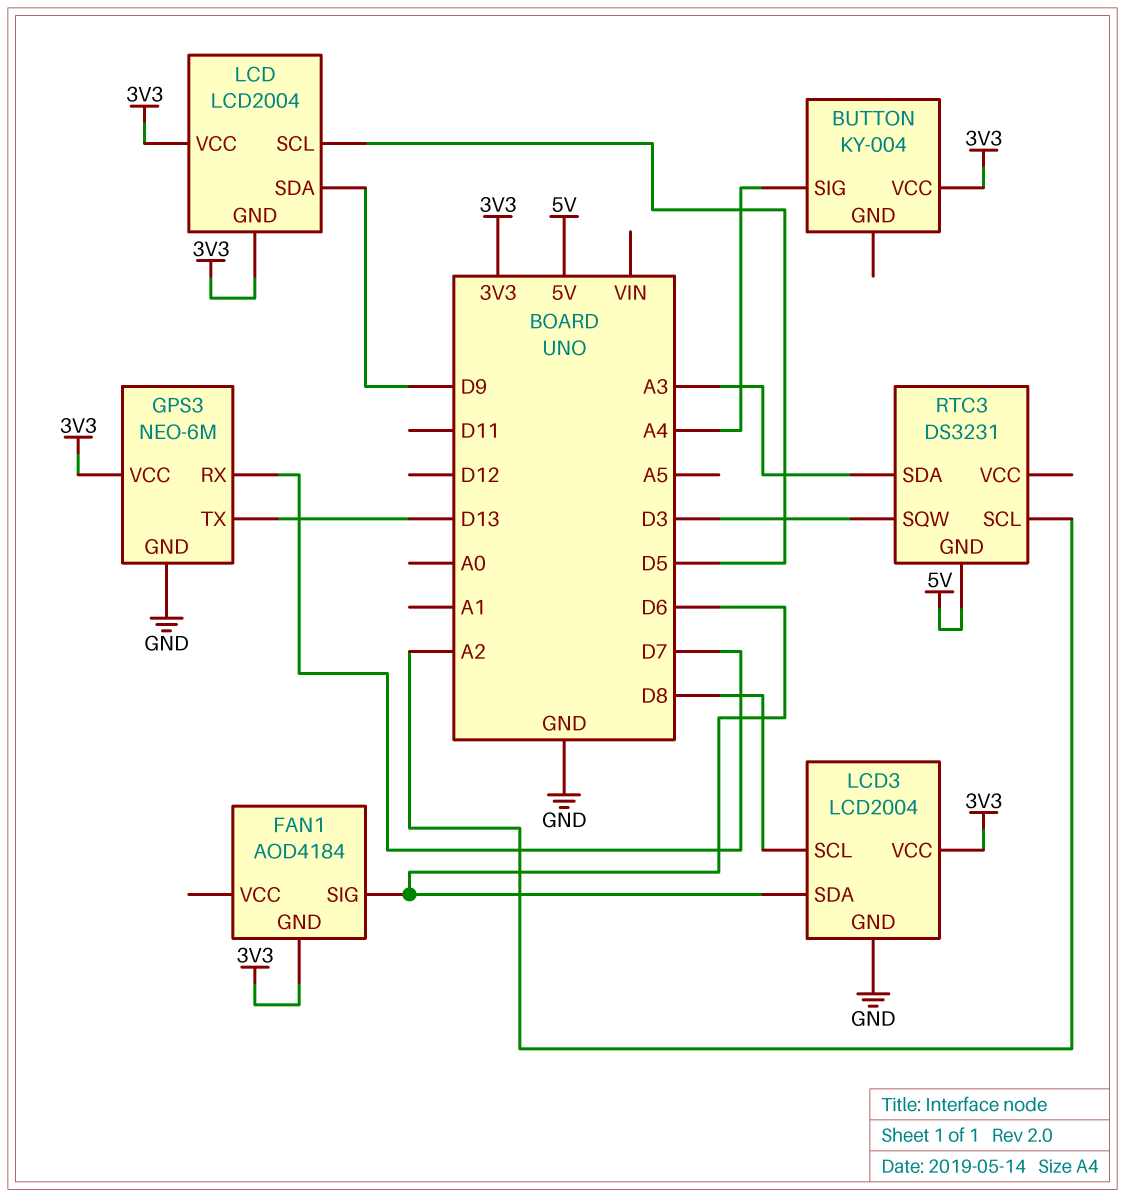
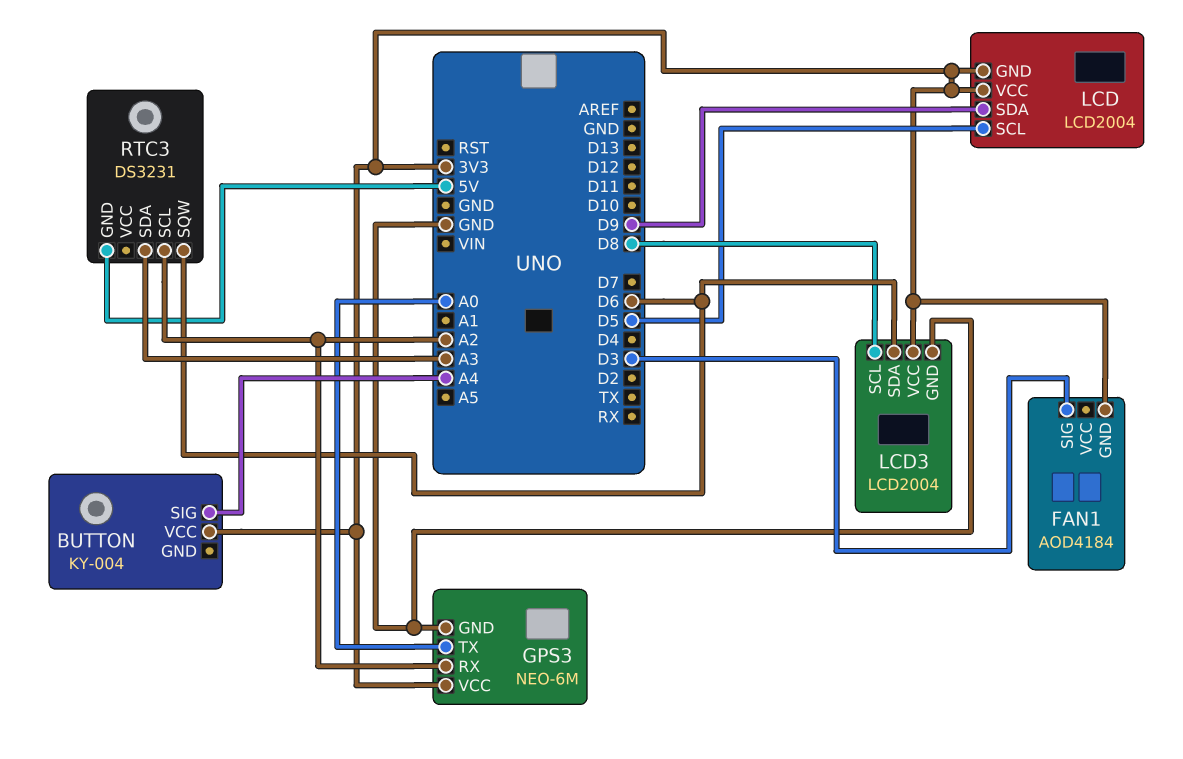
FAN1 pin SIG: D6 -> D3
GPS3 pin RX: D7 -> A2
GPS3 pin TX: D13 -> A0
RTC3 pin SQW: D3 -> D6

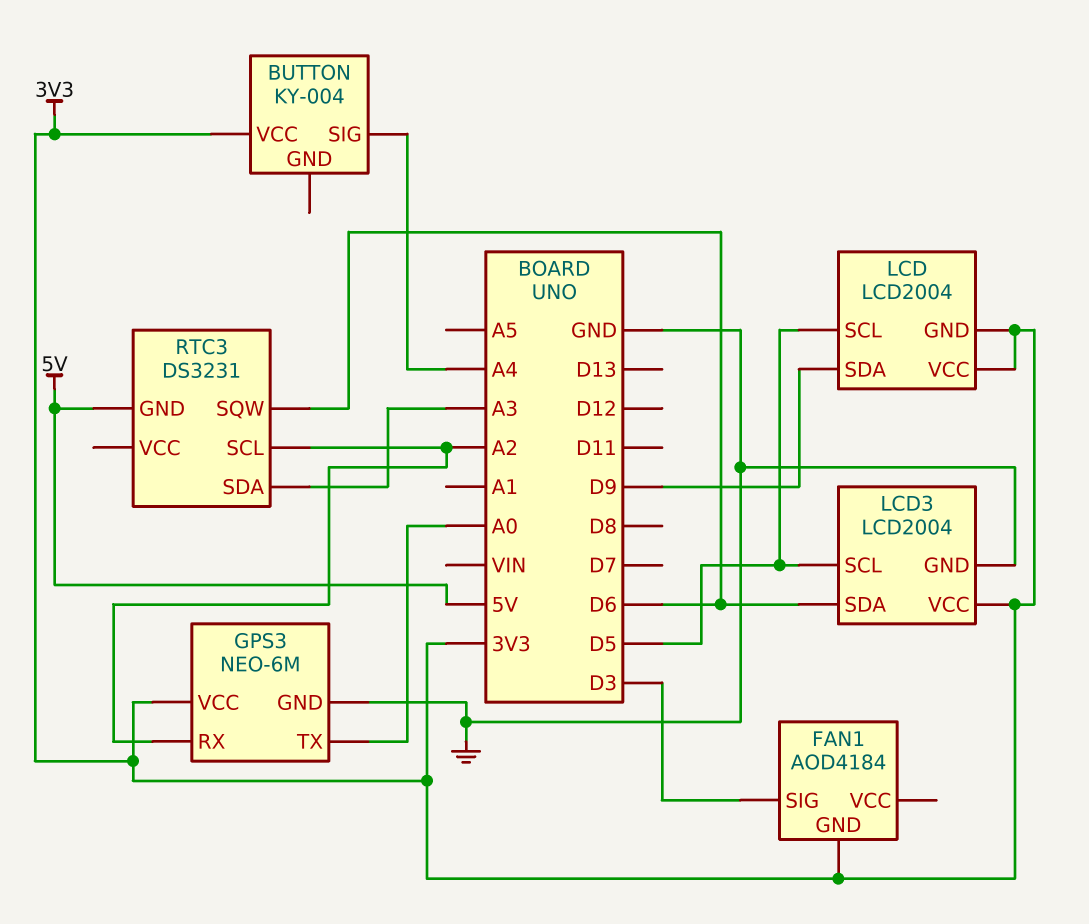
LCD3 pin SCL: D8 -> D5

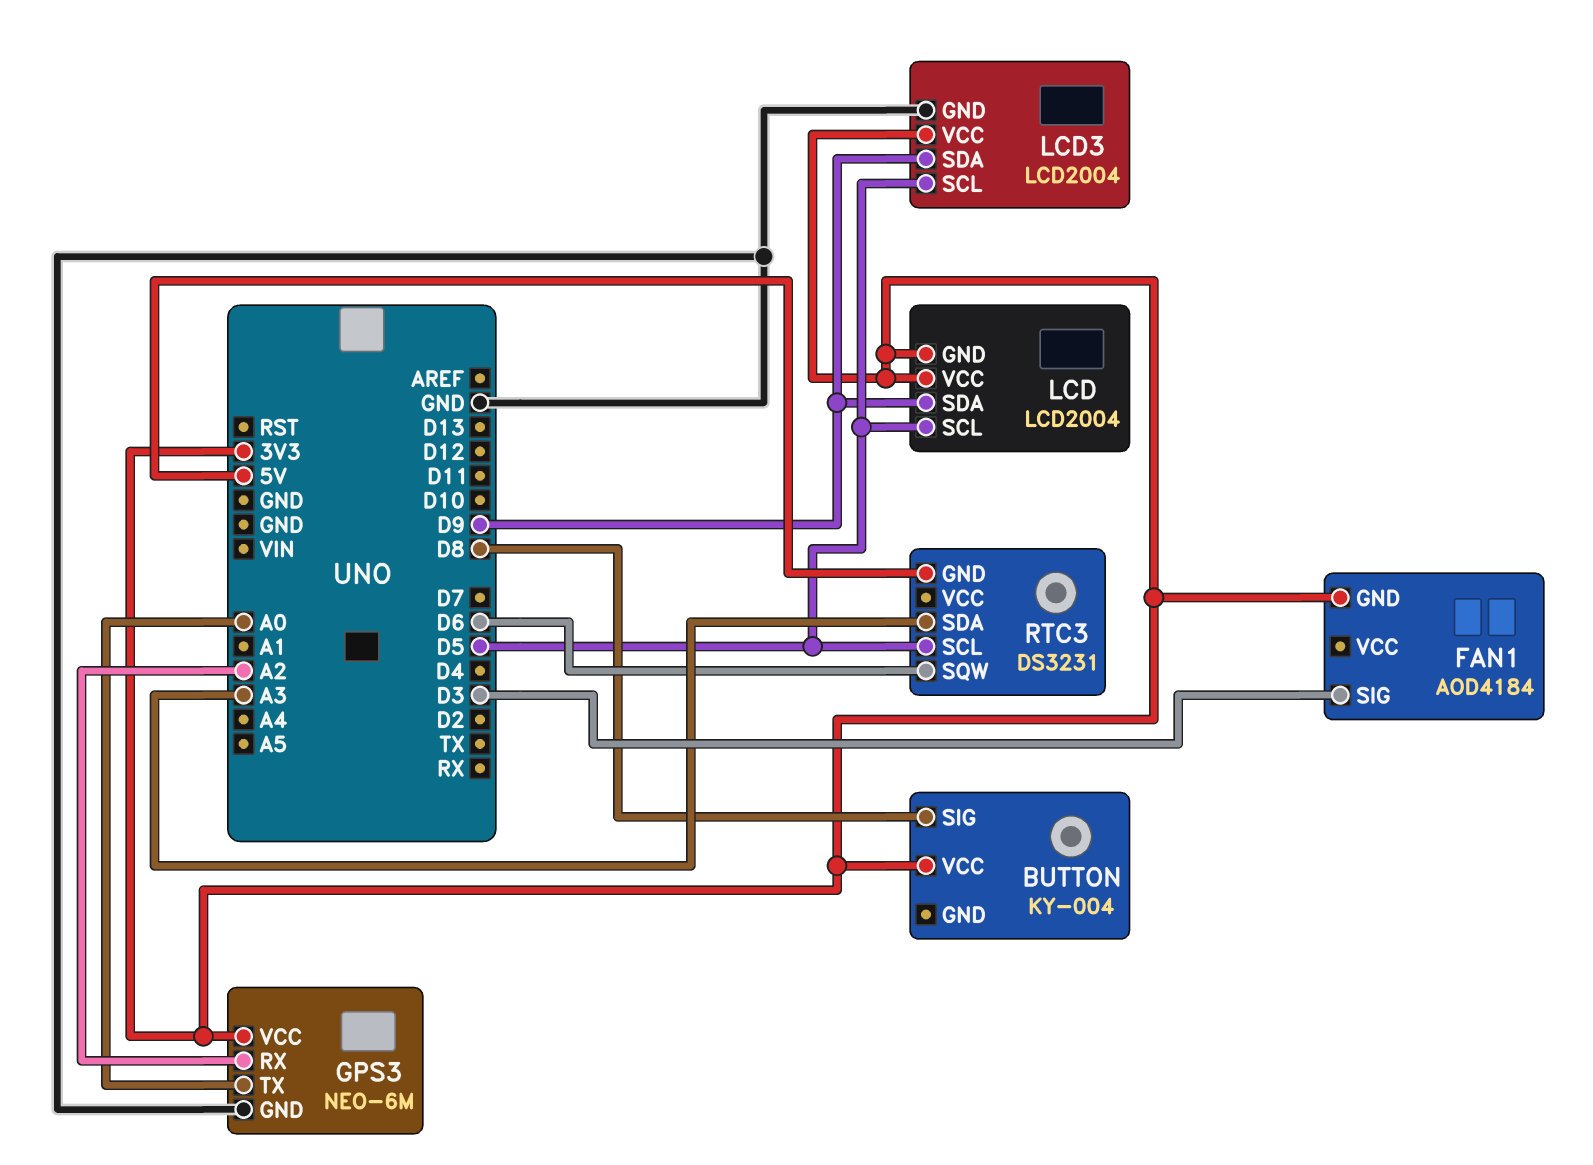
BUTTON pin SIG: A4 -> D8
LCD3 pin SDA: D6 -> D9
RTC3 pin SCL: A2 -> D5

